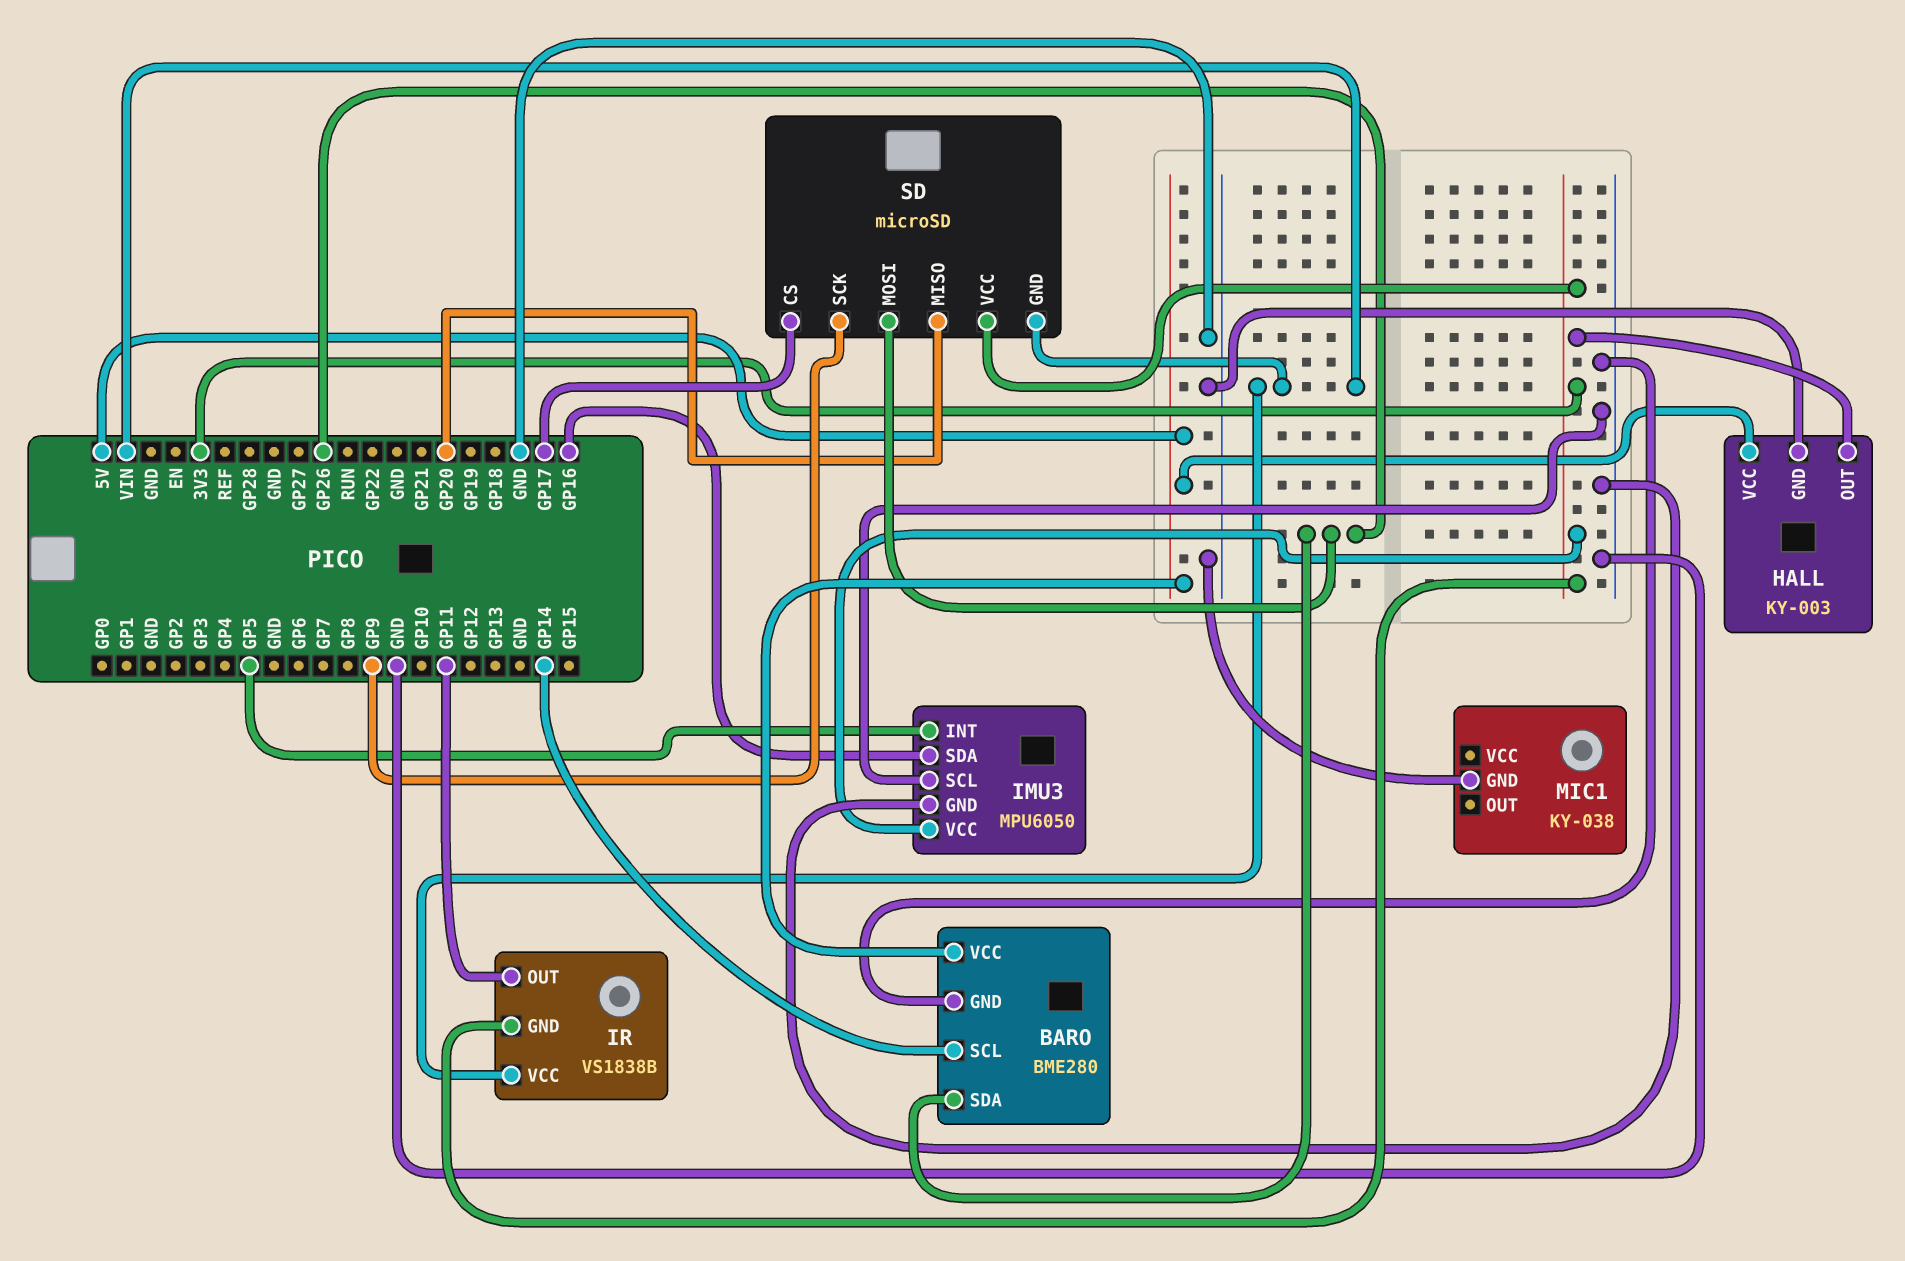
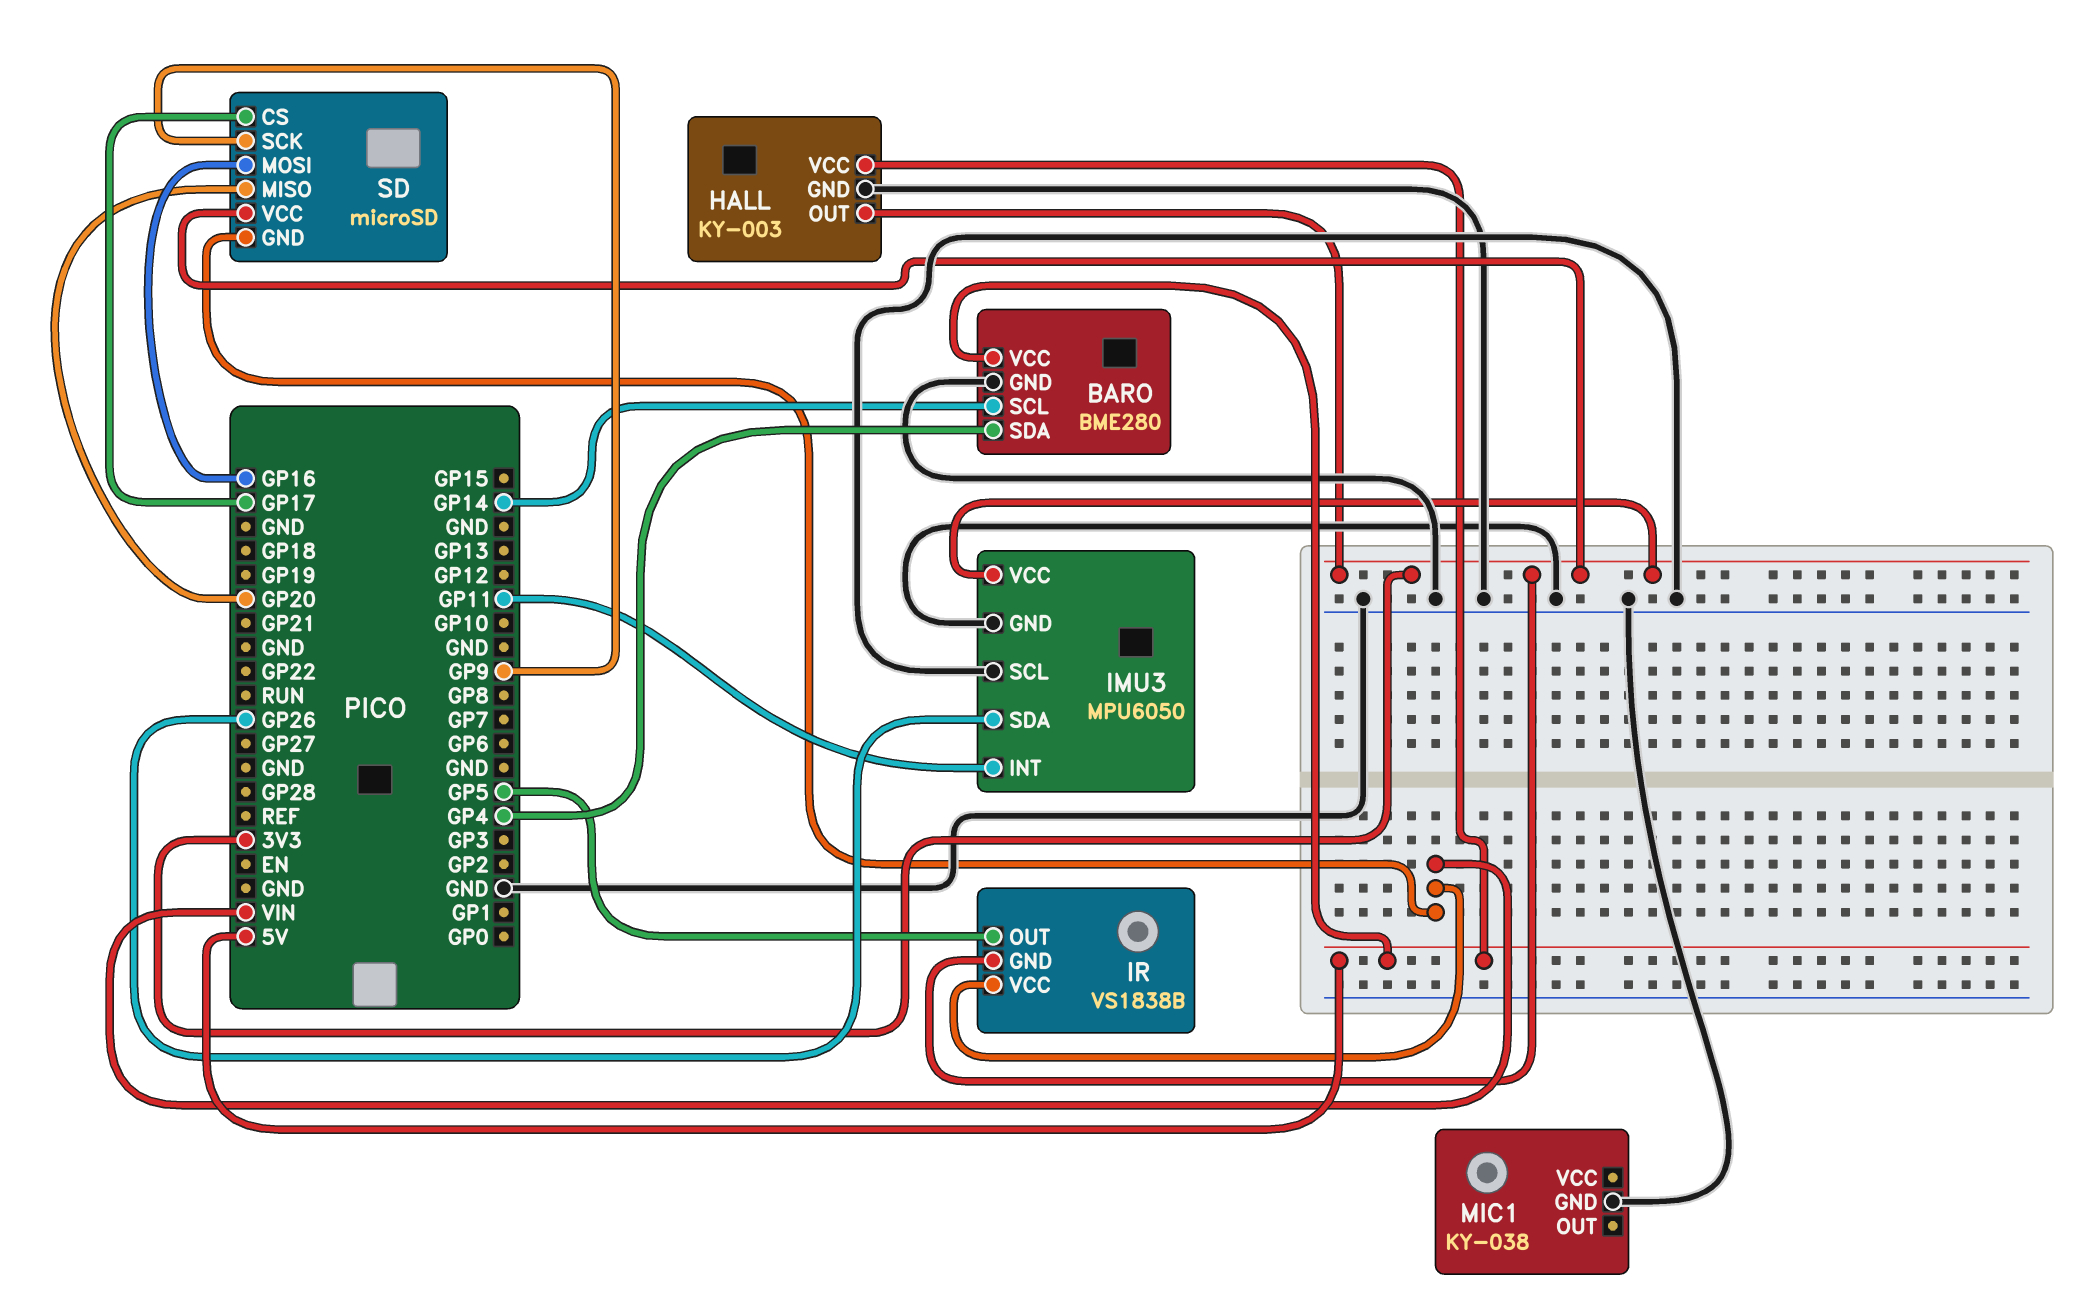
BARO pin SDA: GP26 -> GP4
IMU3 pin INT: GP5 -> GP11
IMU3 pin SDA: GP16 -> GP26
IR pin OUT: GP11 -> GP5
SD pin MOSI: GP26 -> GP16

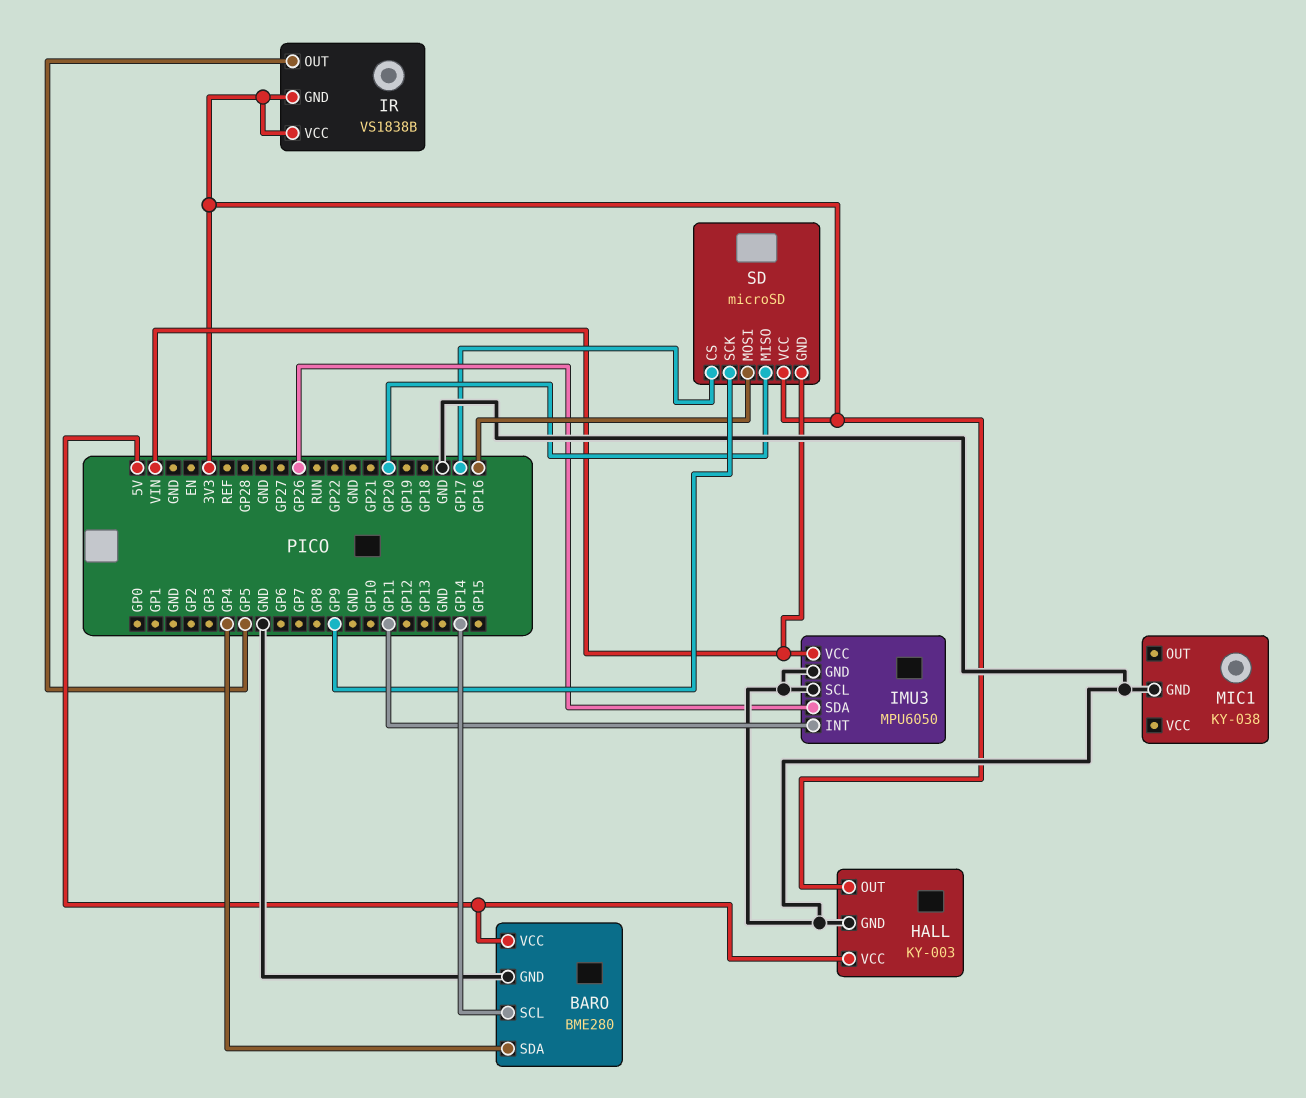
IMU3 pin VCC: 3V3 -> VIN
IR pin VCC: VIN -> 3V3

